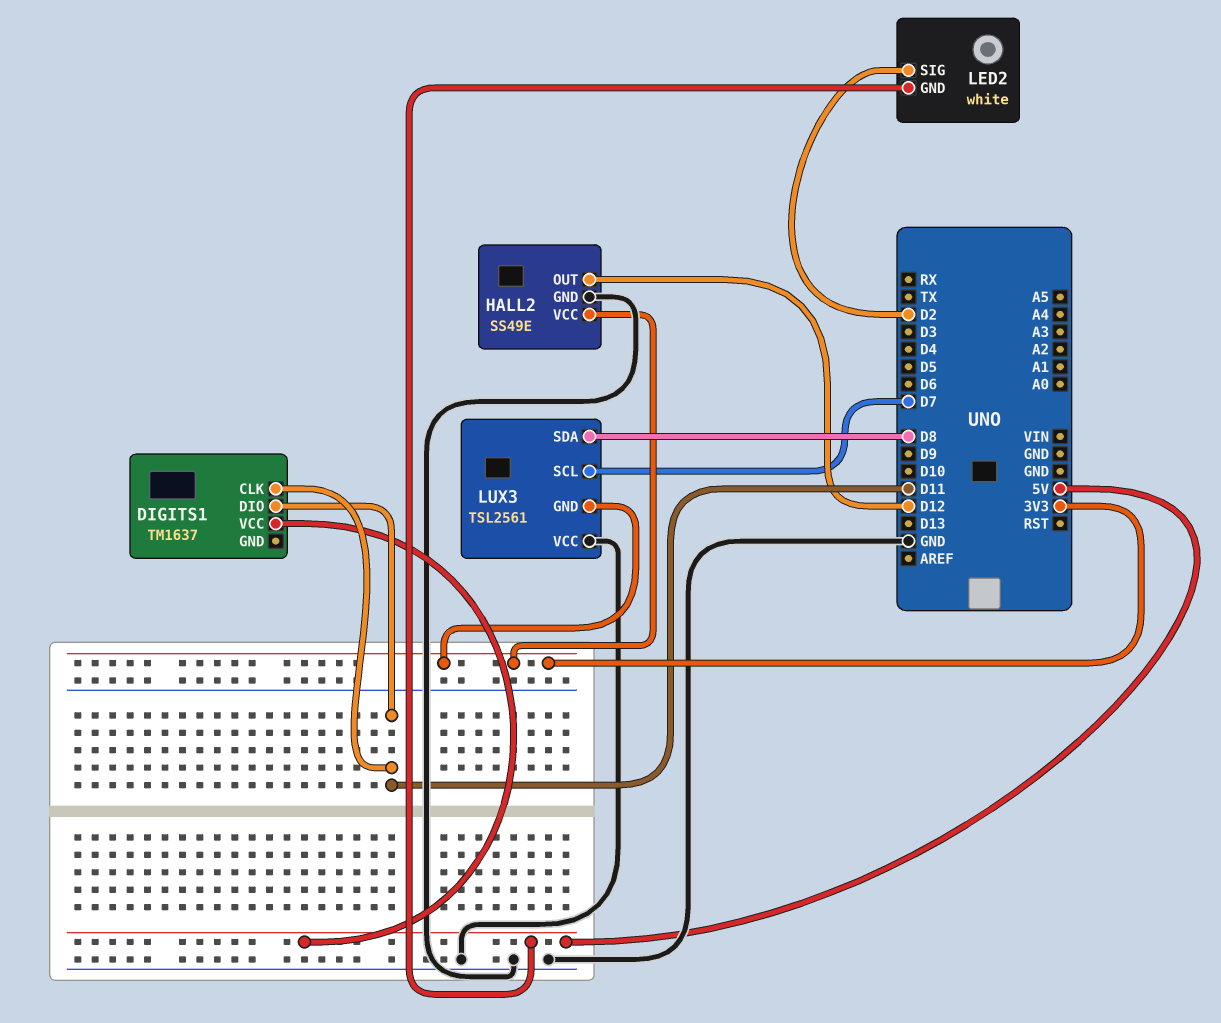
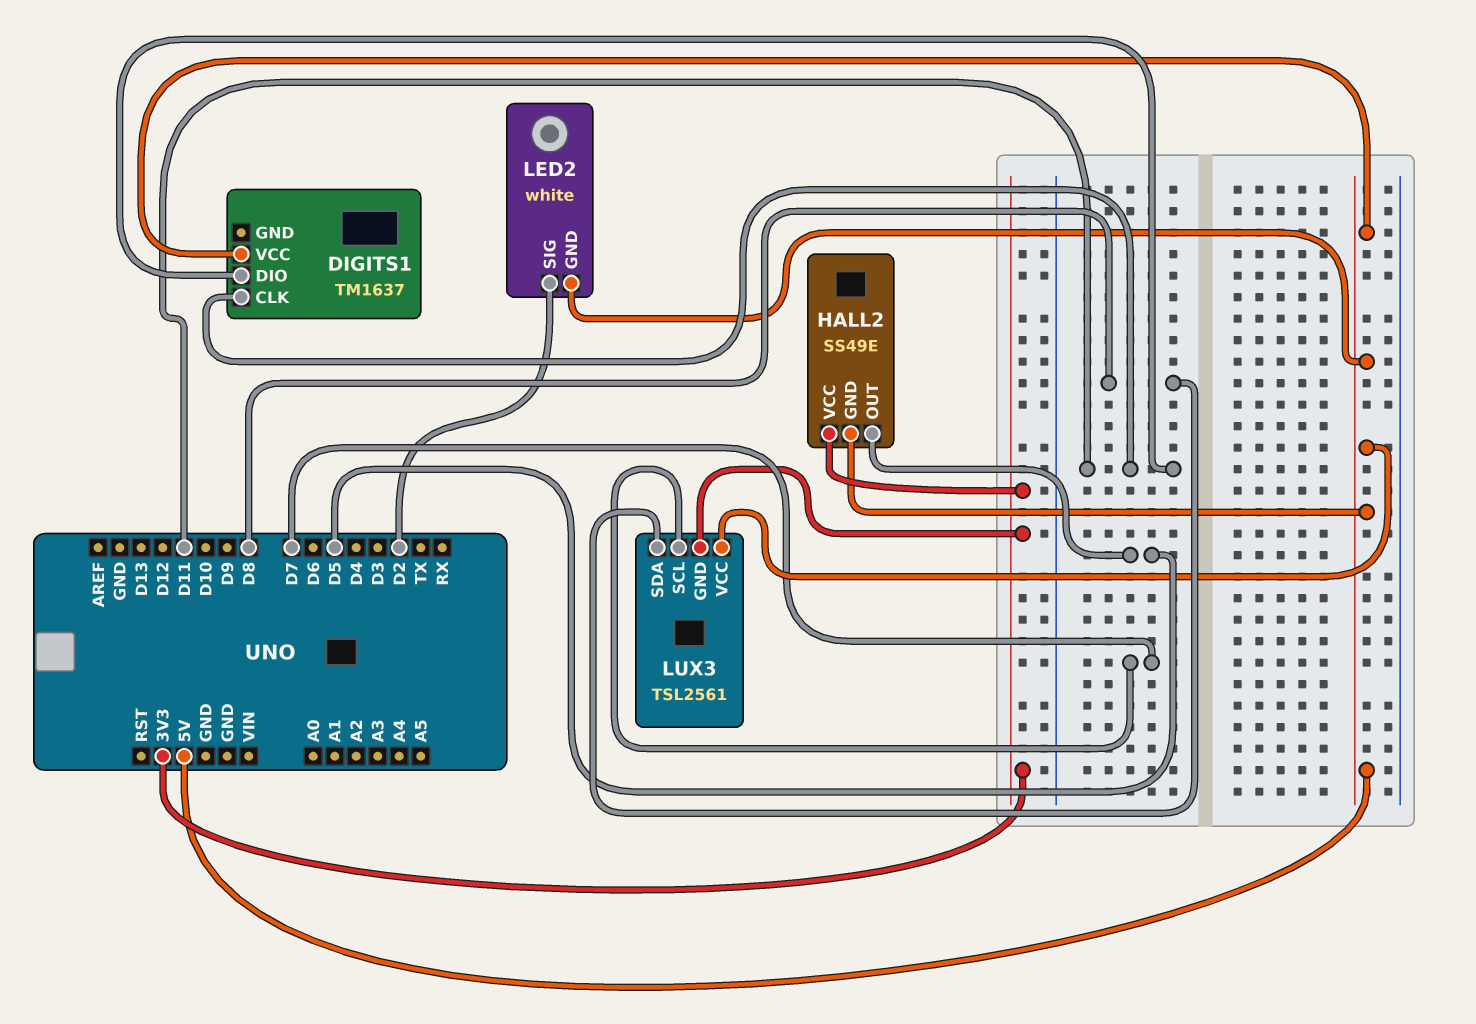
HALL2 pin GND: GND -> 5V
HALL2 pin OUT: D12 -> D5
LUX3 pin VCC: GND -> 5V

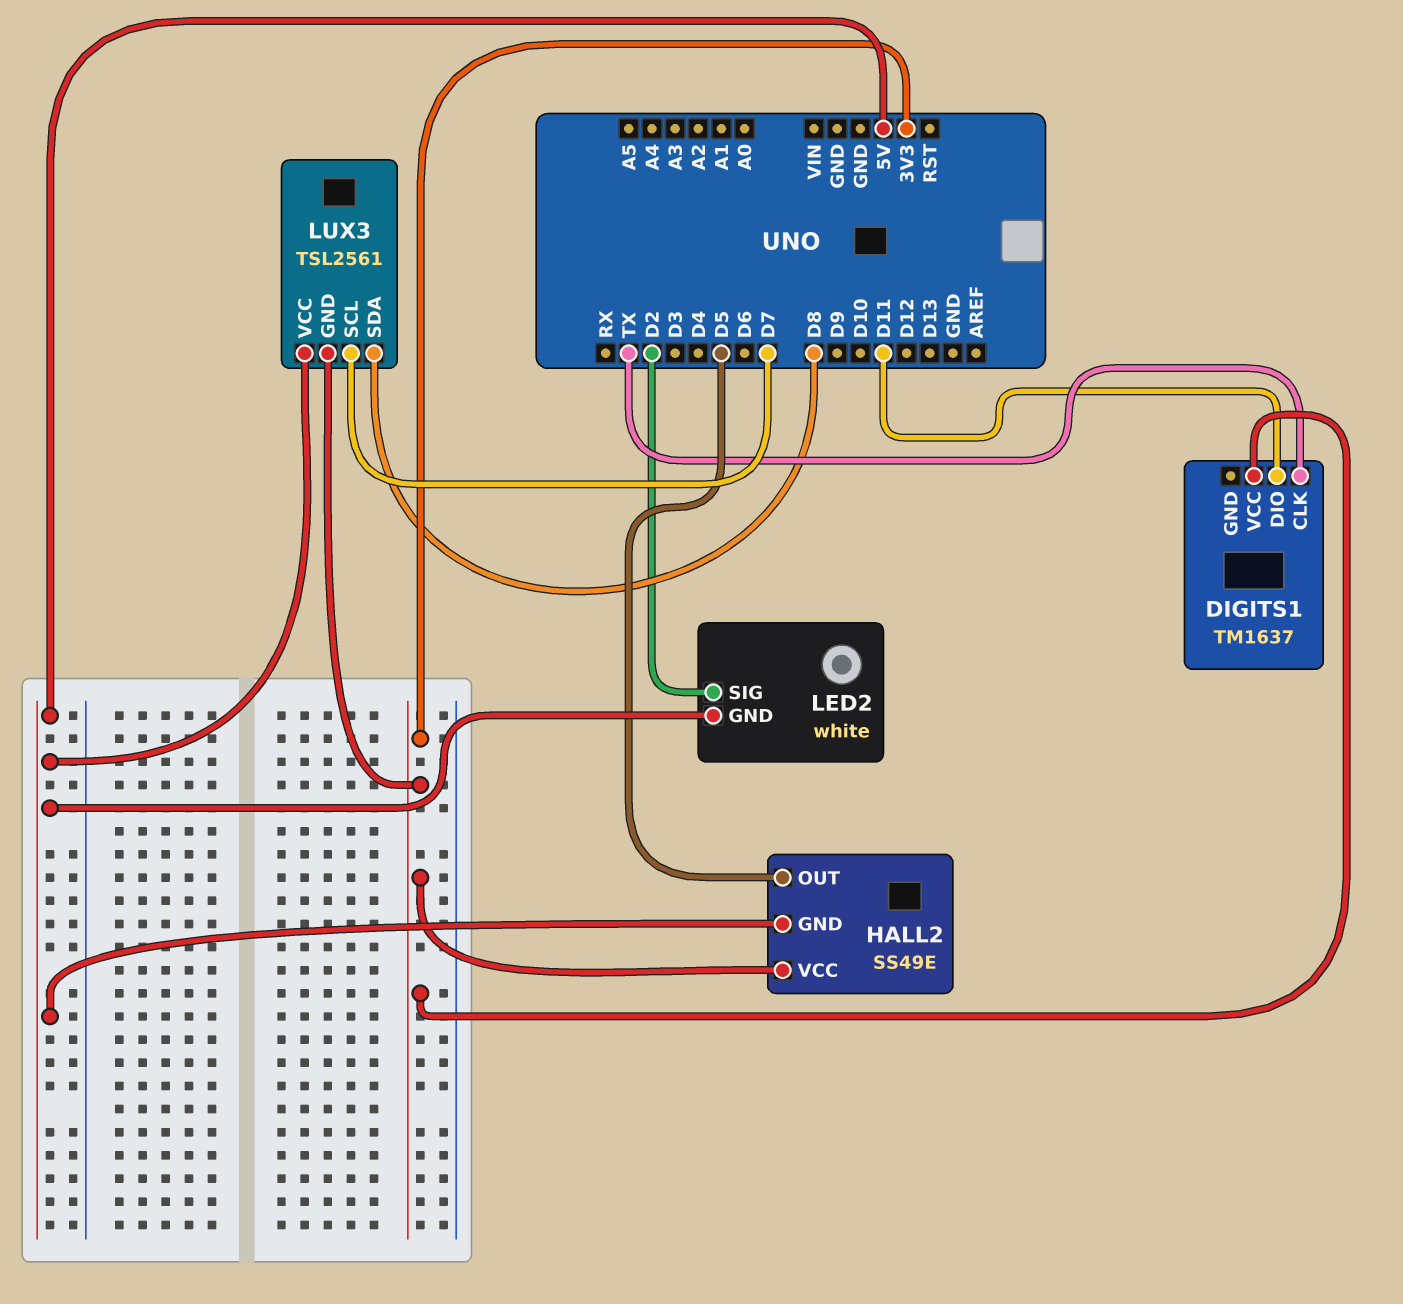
DIGITS1 pin CLK: D11 -> TX
DIGITS1 pin VCC: 5V -> 3V3

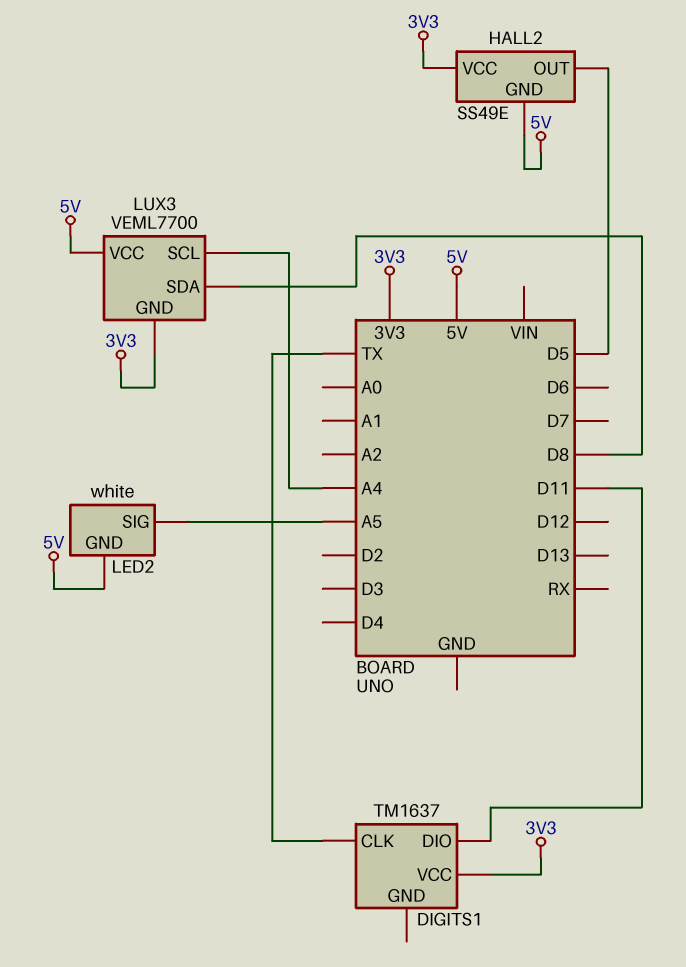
LED2 pin SIG: D2 -> A5
LUX3: TSL2561 -> VEML7700
LUX3 pin SCL: D7 -> A4

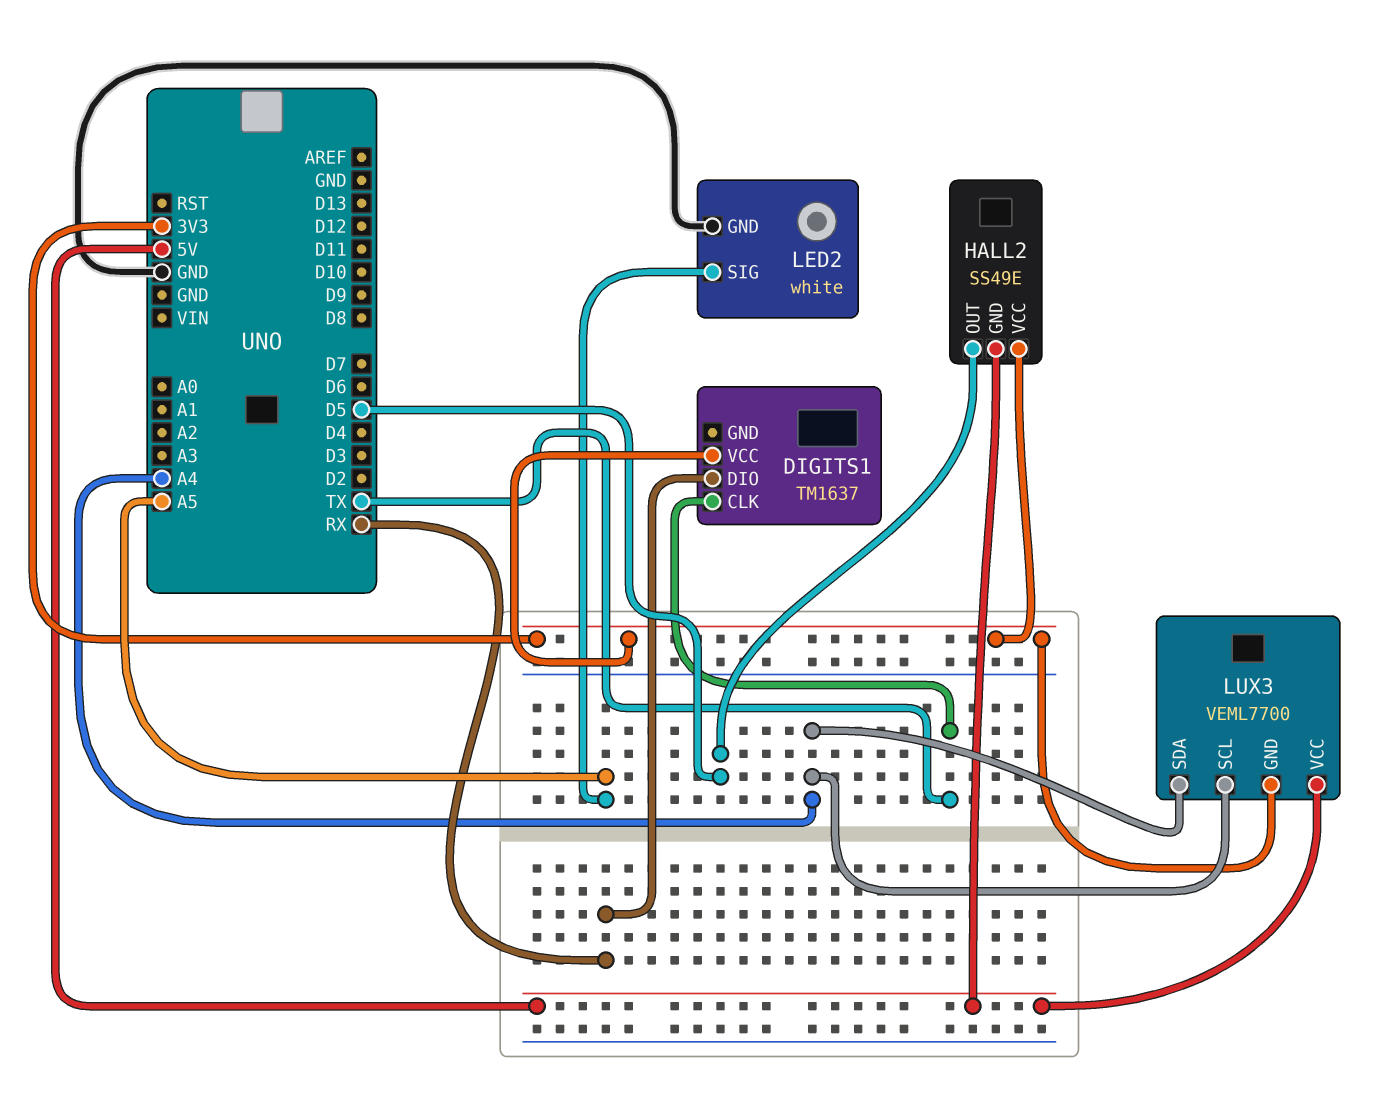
DIGITS1 pin DIO: D11 -> RX
LED2 pin GND: 5V -> GND
LUX3 pin SDA: D8 -> A4

